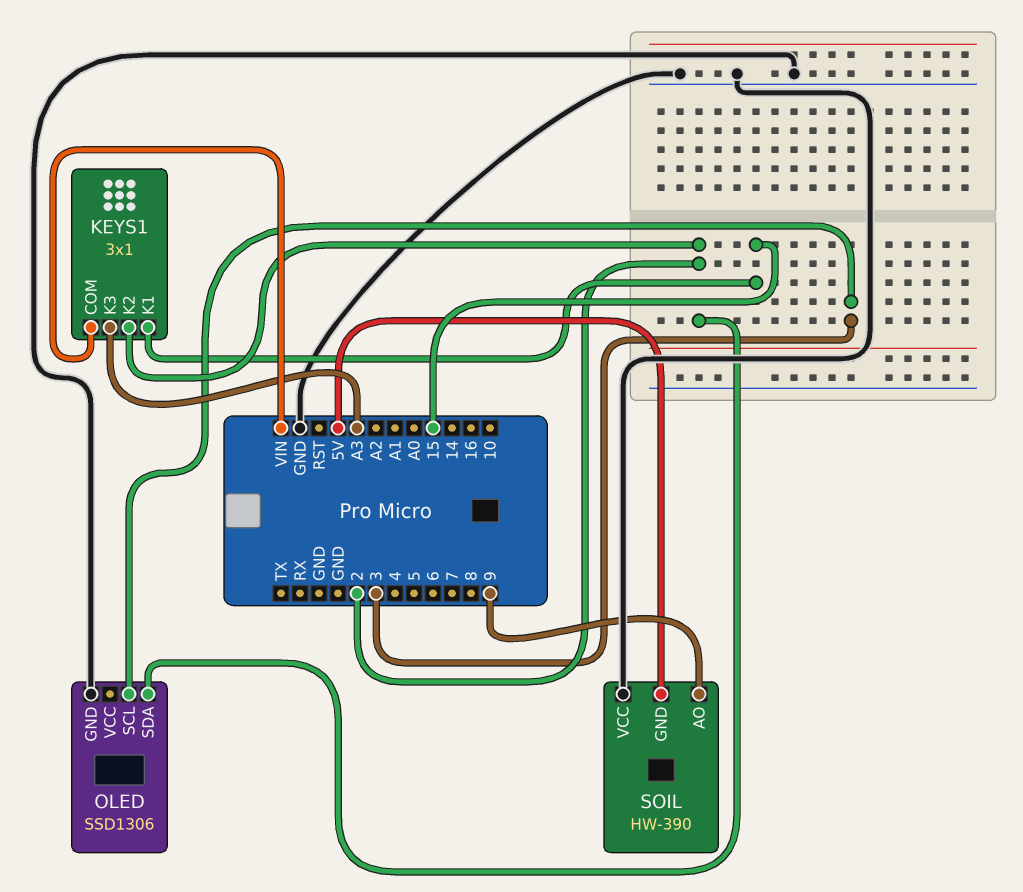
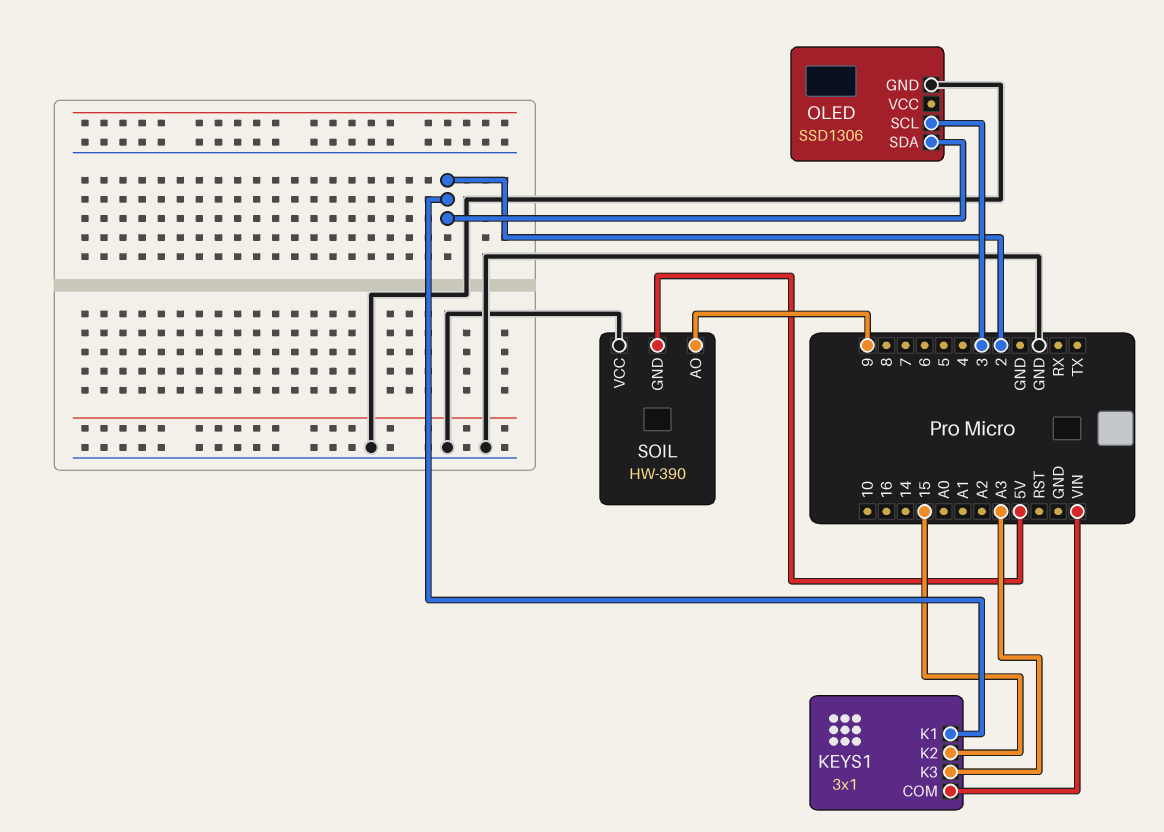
KEYS1 pin K1: 15 -> 2
KEYS1 pin K2: 2 -> 15

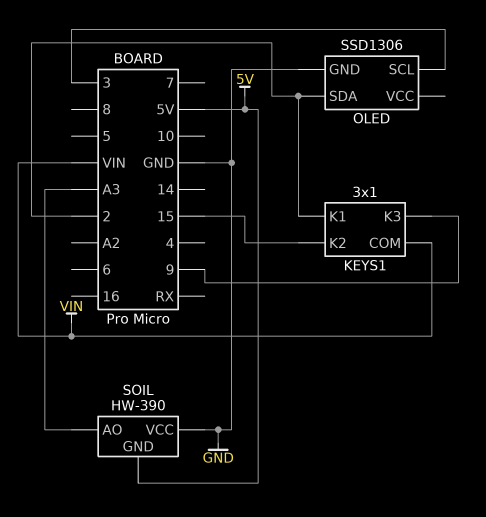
KEYS1 pin K3: A3 -> 9
SOIL pin AO: 9 -> A3

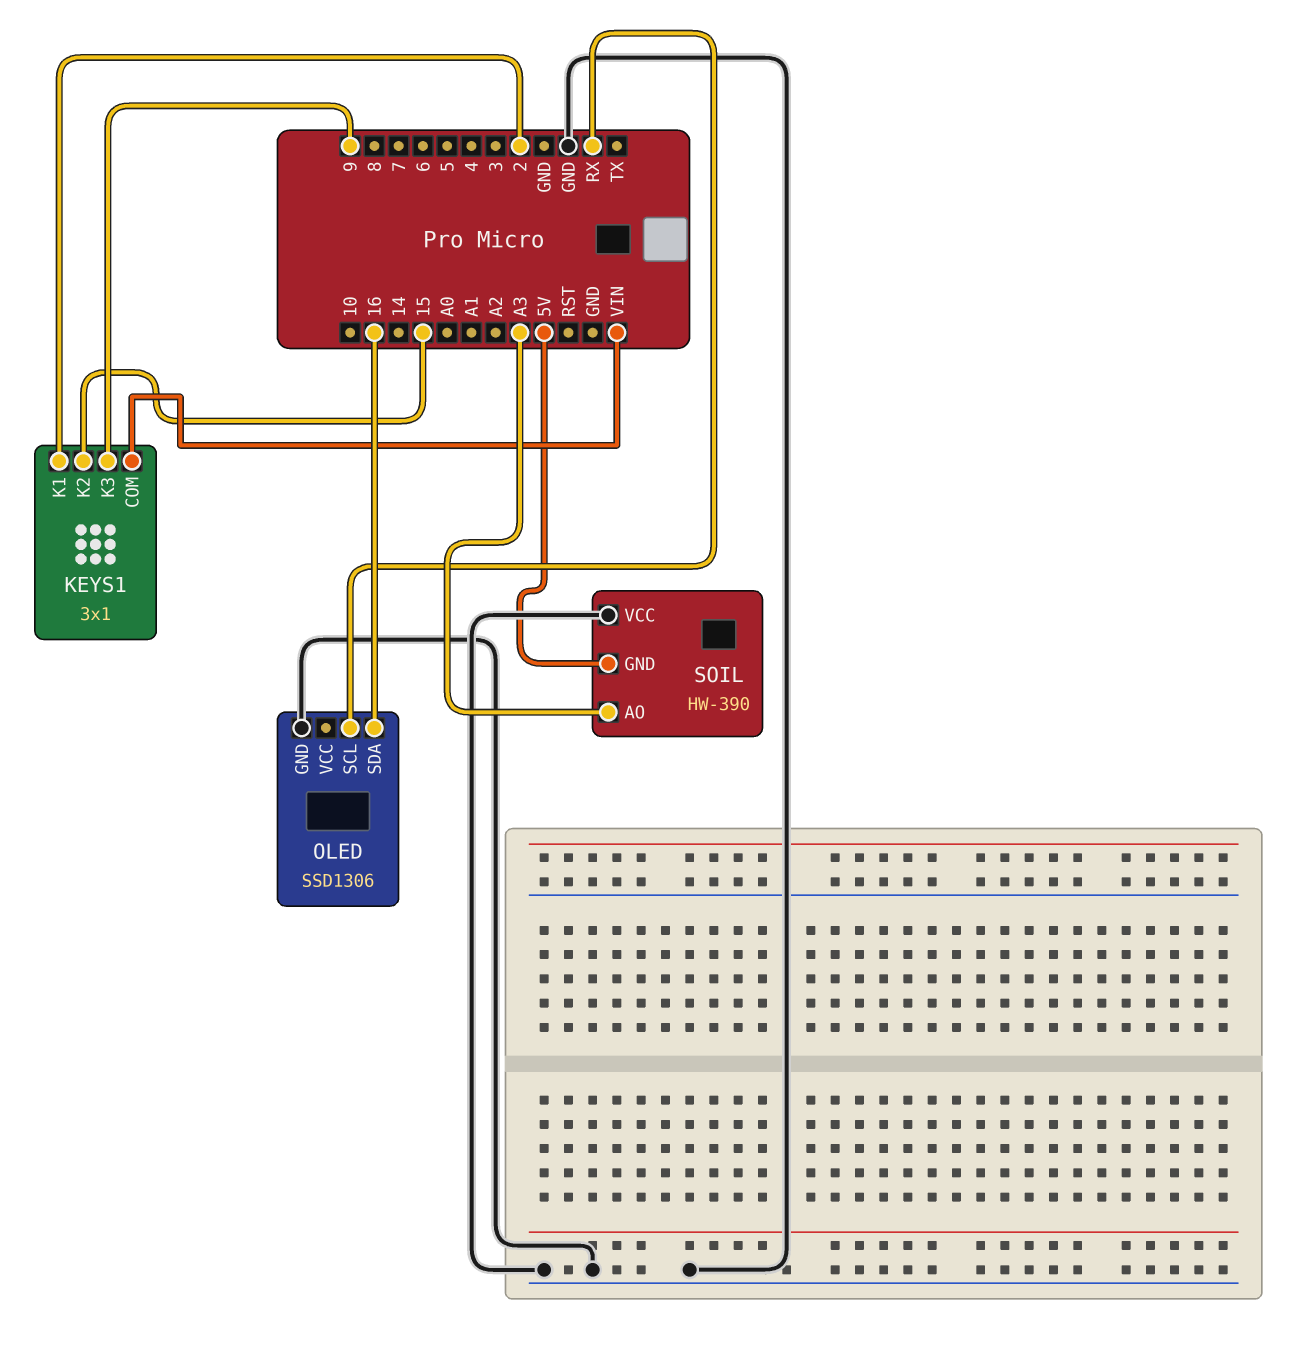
OLED pin SCL: 3 -> RX
OLED pin SDA: 2 -> 16

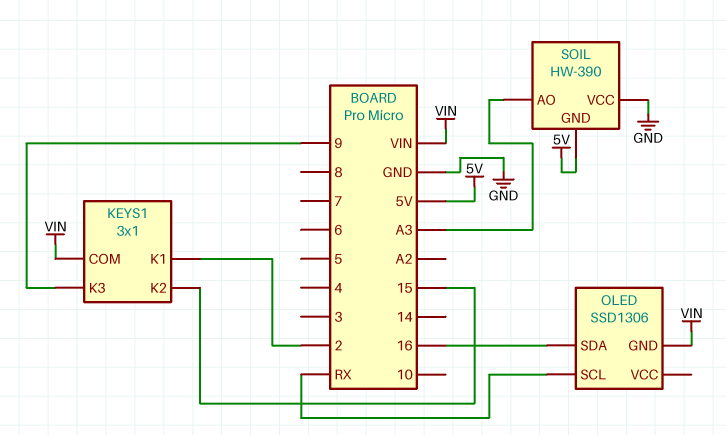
OLED pin GND: GND -> VIN

